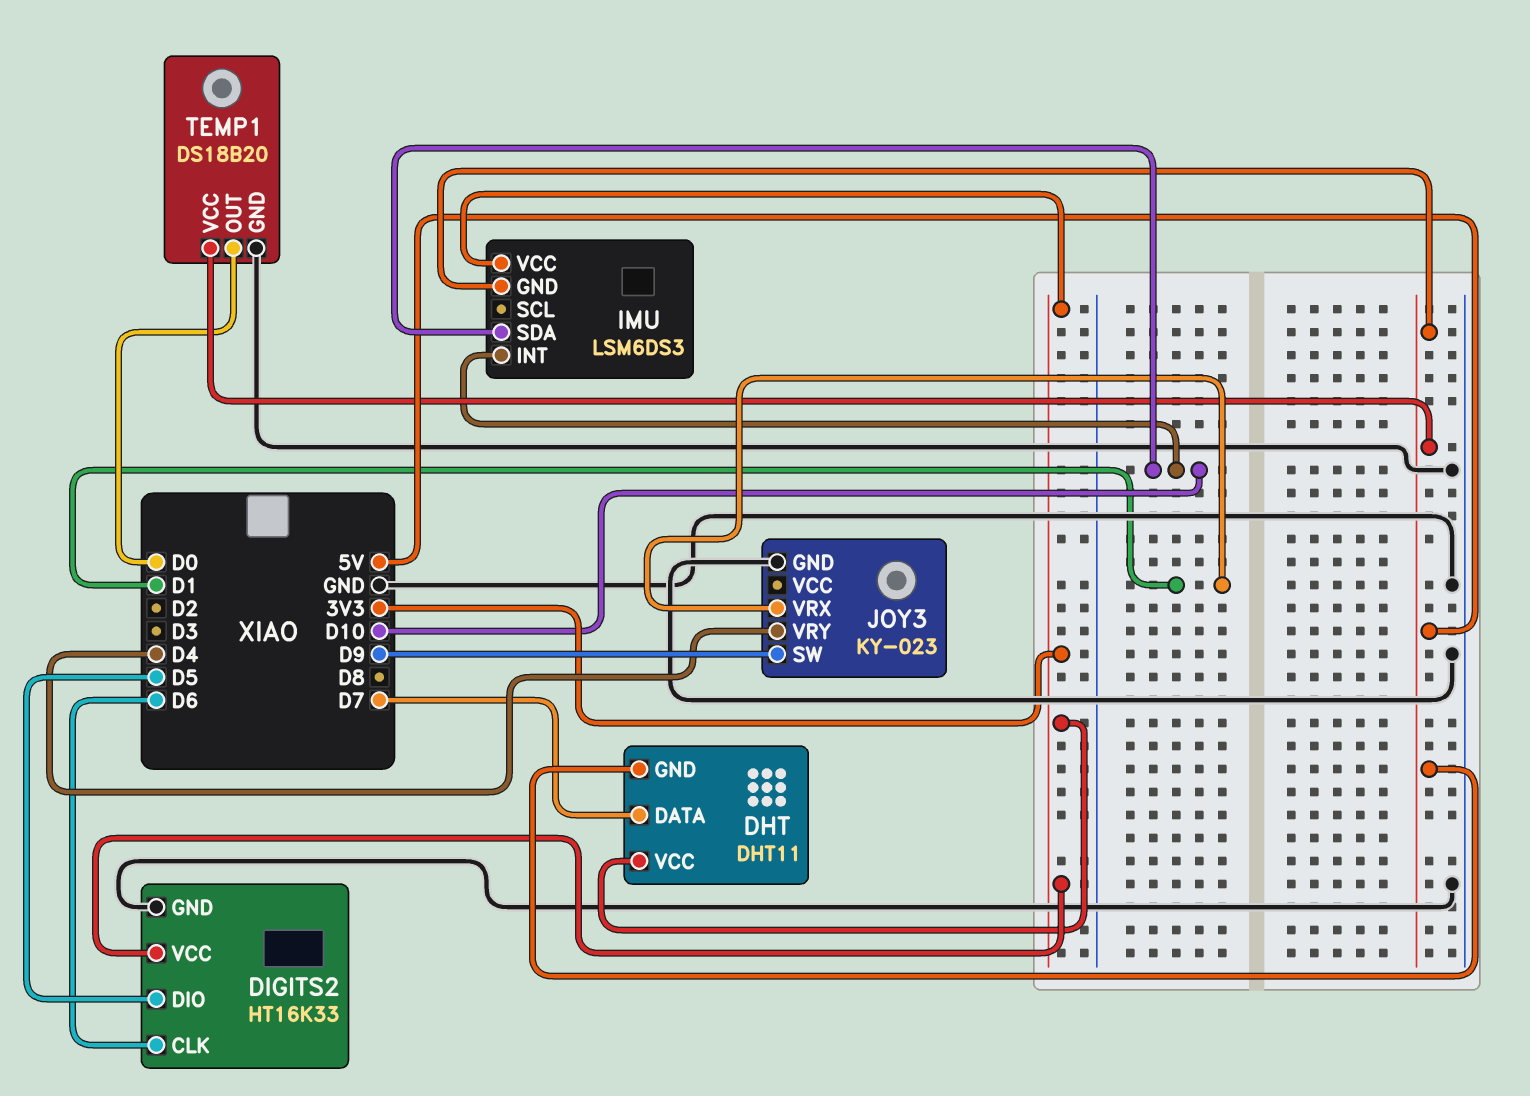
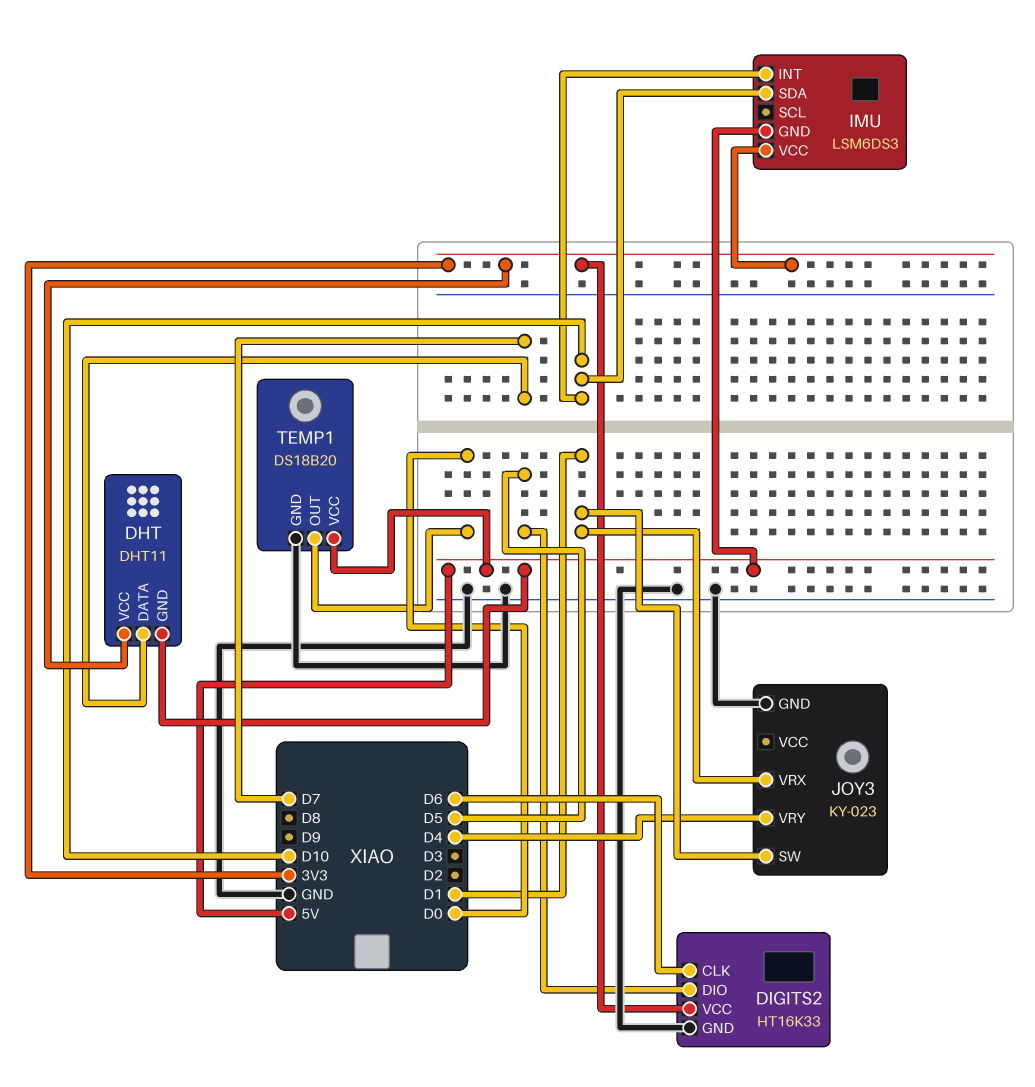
JOY3 pin SW: D9 -> D1

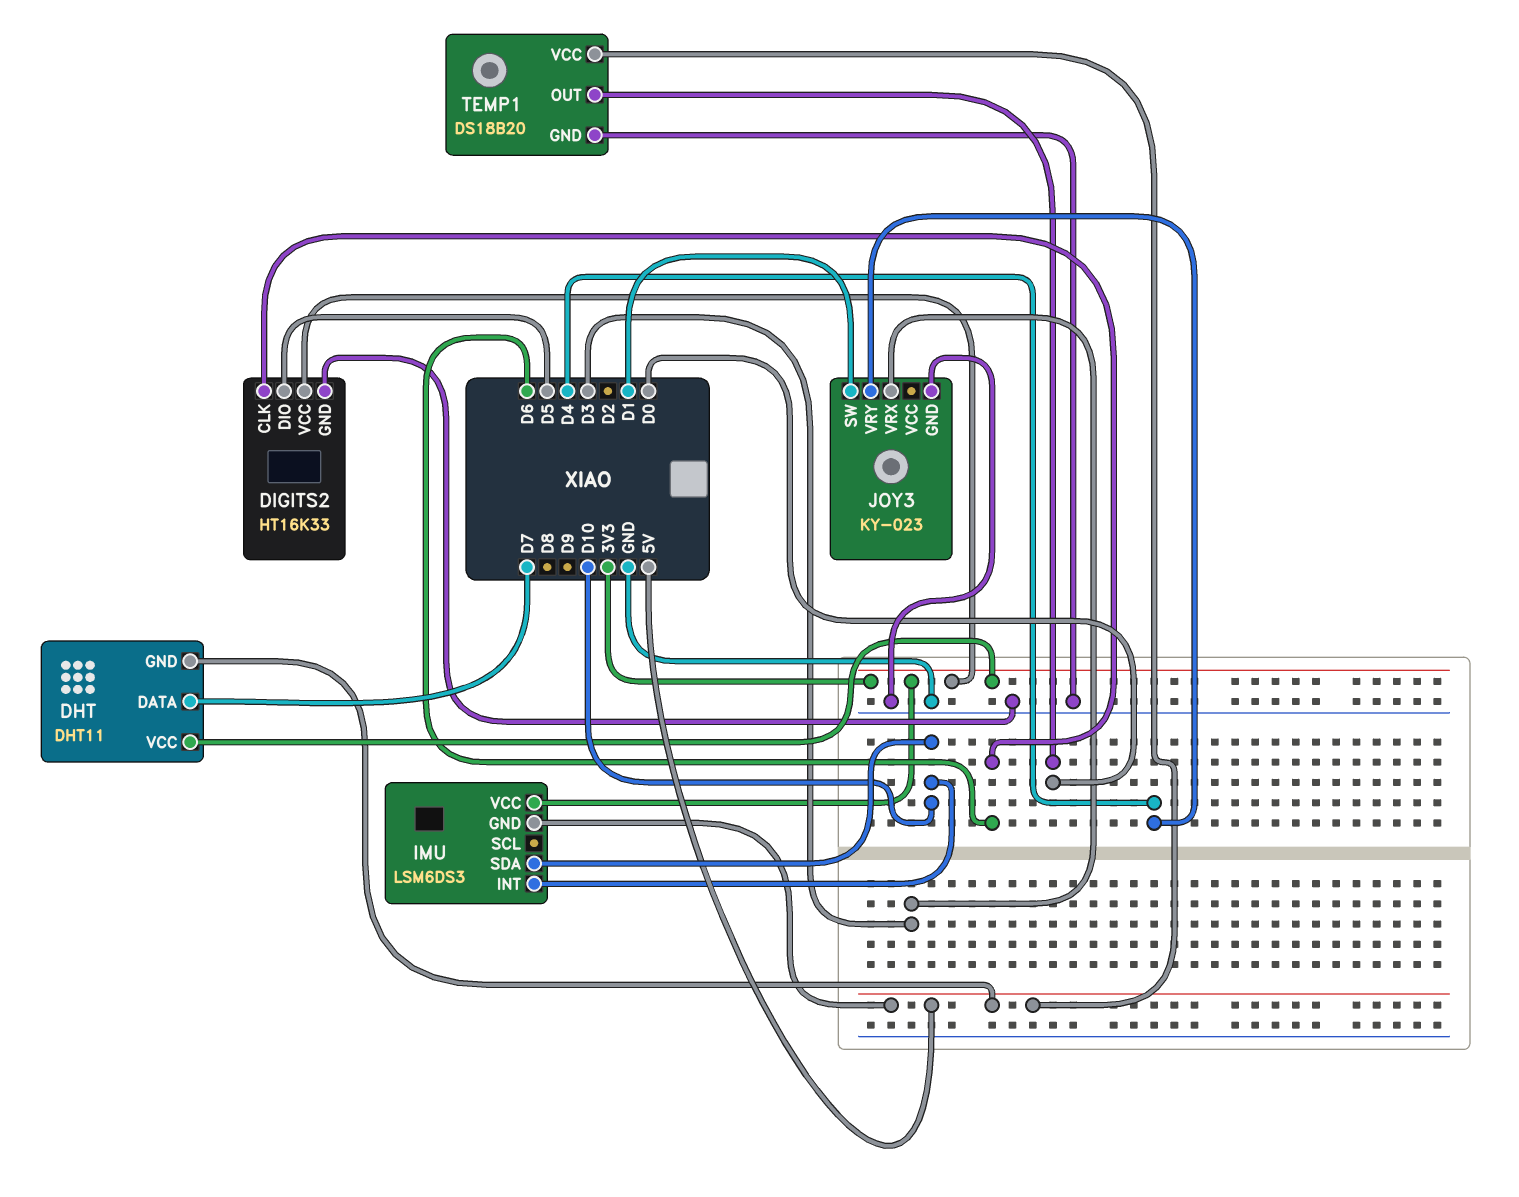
JOY3 pin VRX: D1 -> D3

